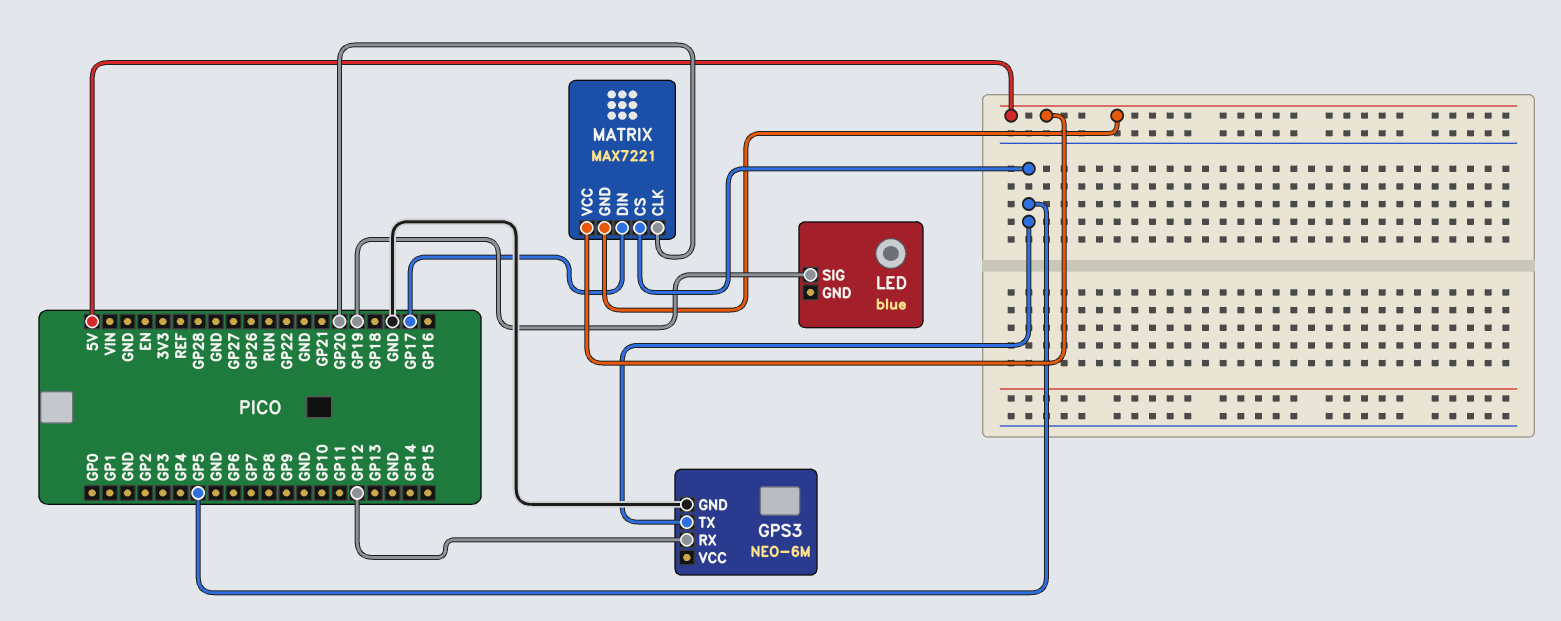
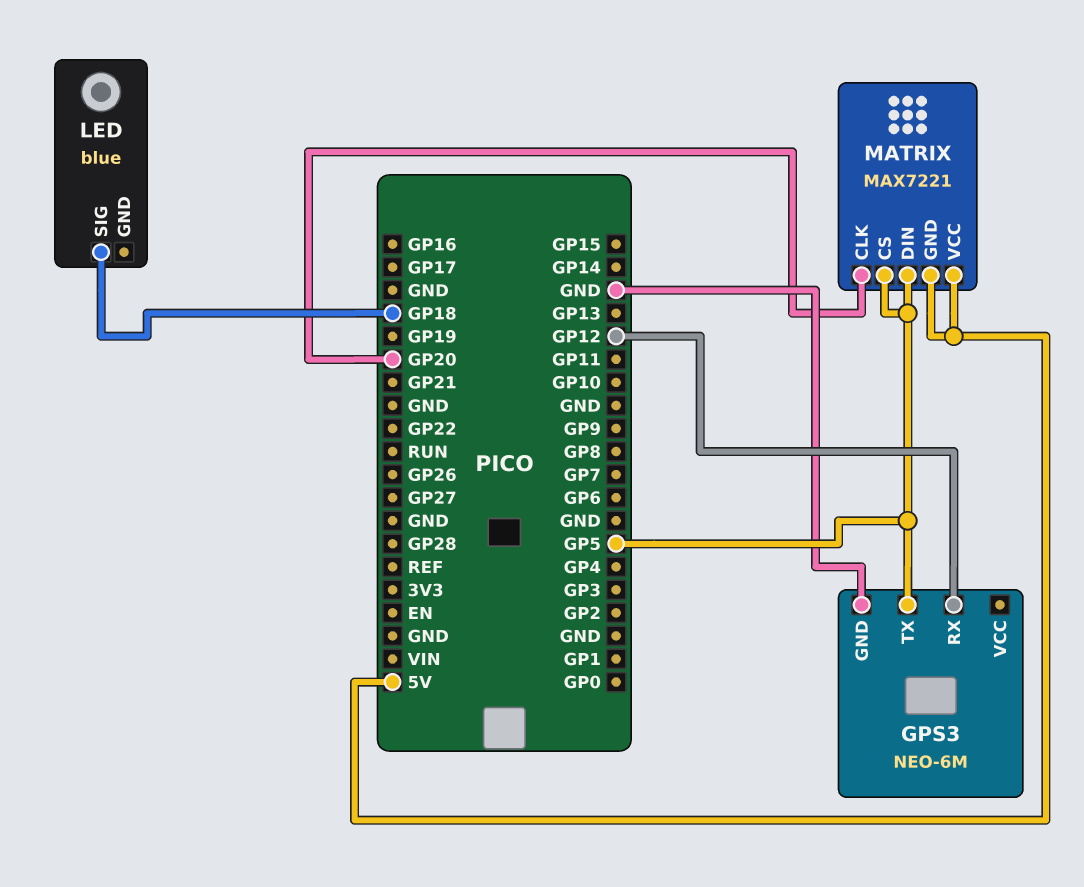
LED pin SIG: GP19 -> GP18
MATRIX pin DIN: GP17 -> GP5

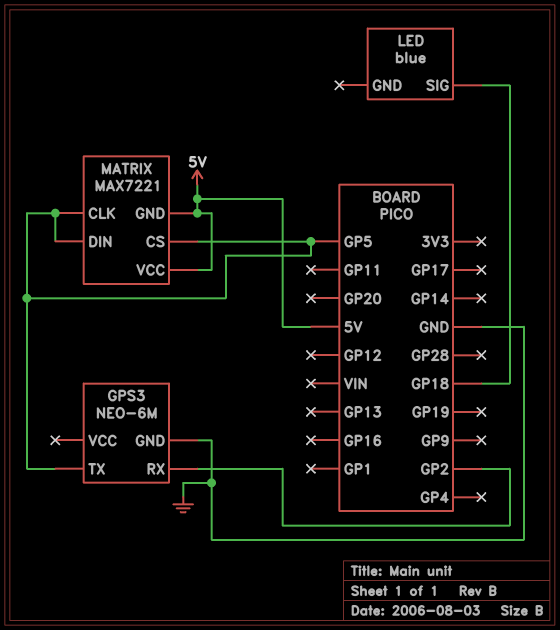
GPS3 pin RX: GP12 -> GP2
MATRIX pin CLK: GP20 -> GP5

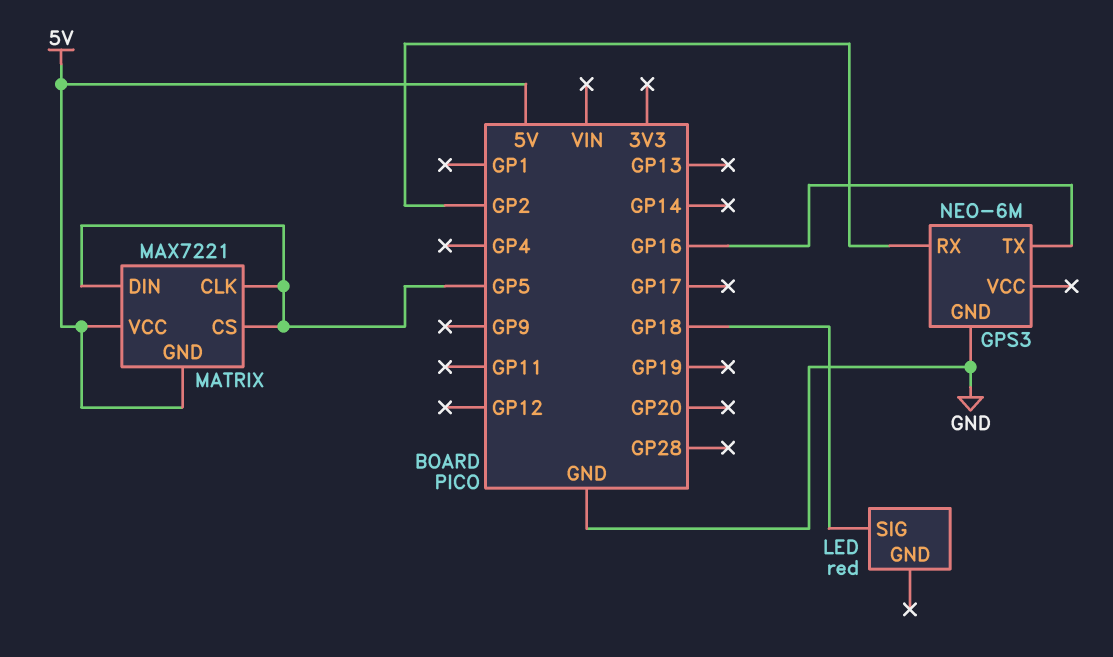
GPS3 pin TX: GP5 -> GP16
LED: blue -> red

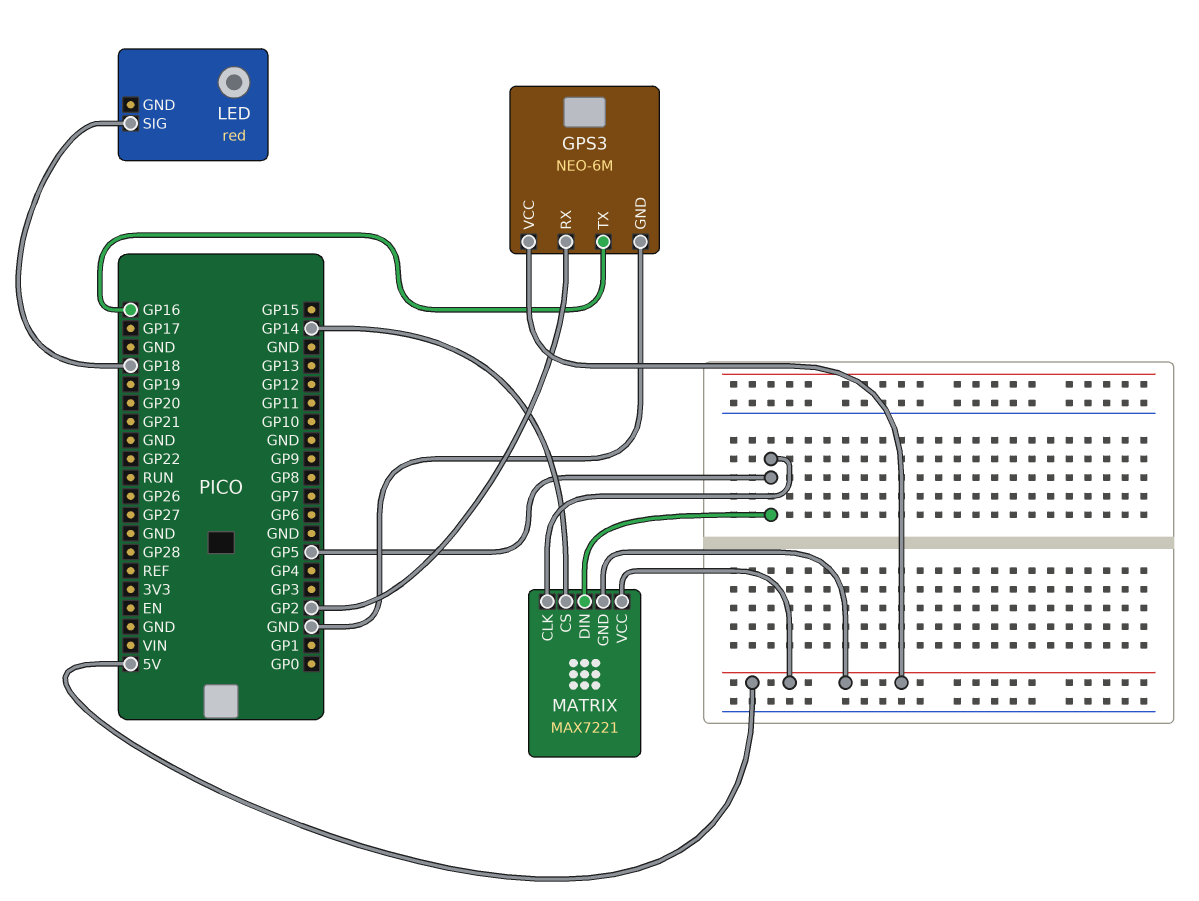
GPS3 pin VCC: none -> 5V
MATRIX pin CS: GP5 -> GP14

